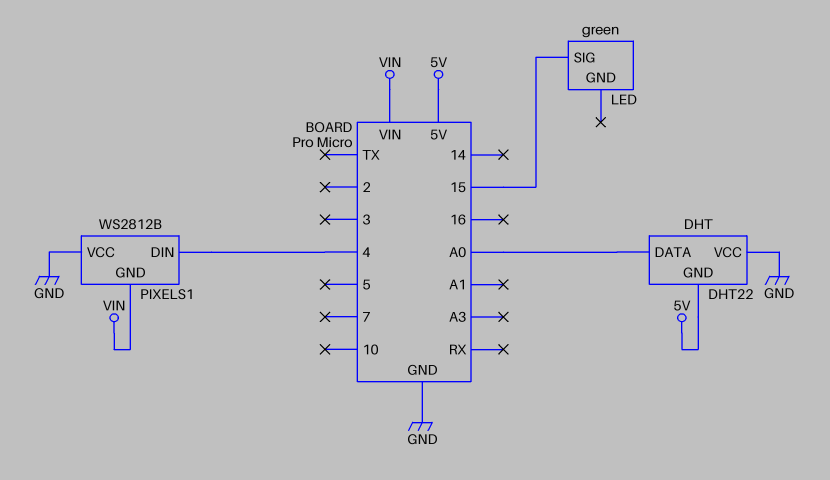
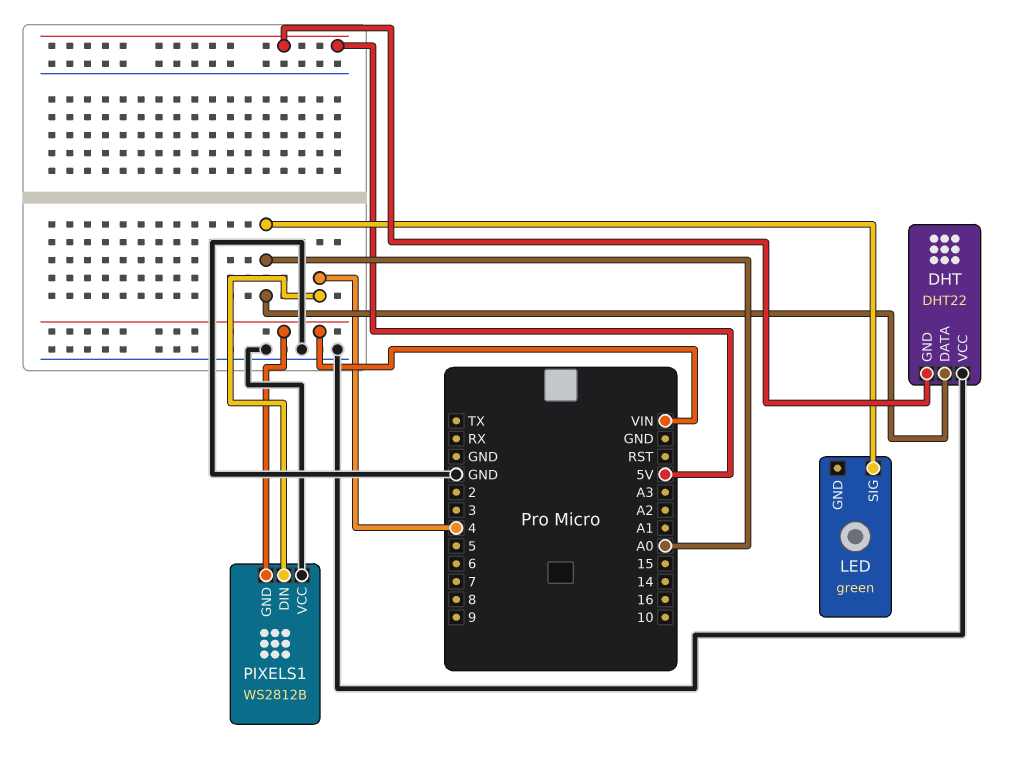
LED pin SIG: 15 -> A0

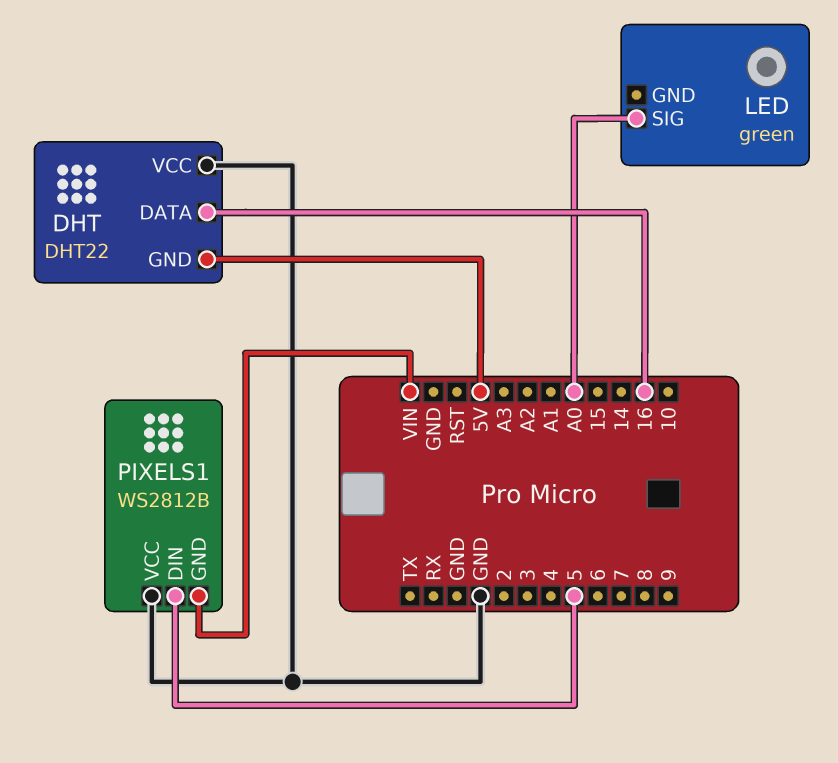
DHT pin DATA: A0 -> 16
PIXELS1 pin DIN: 4 -> 5

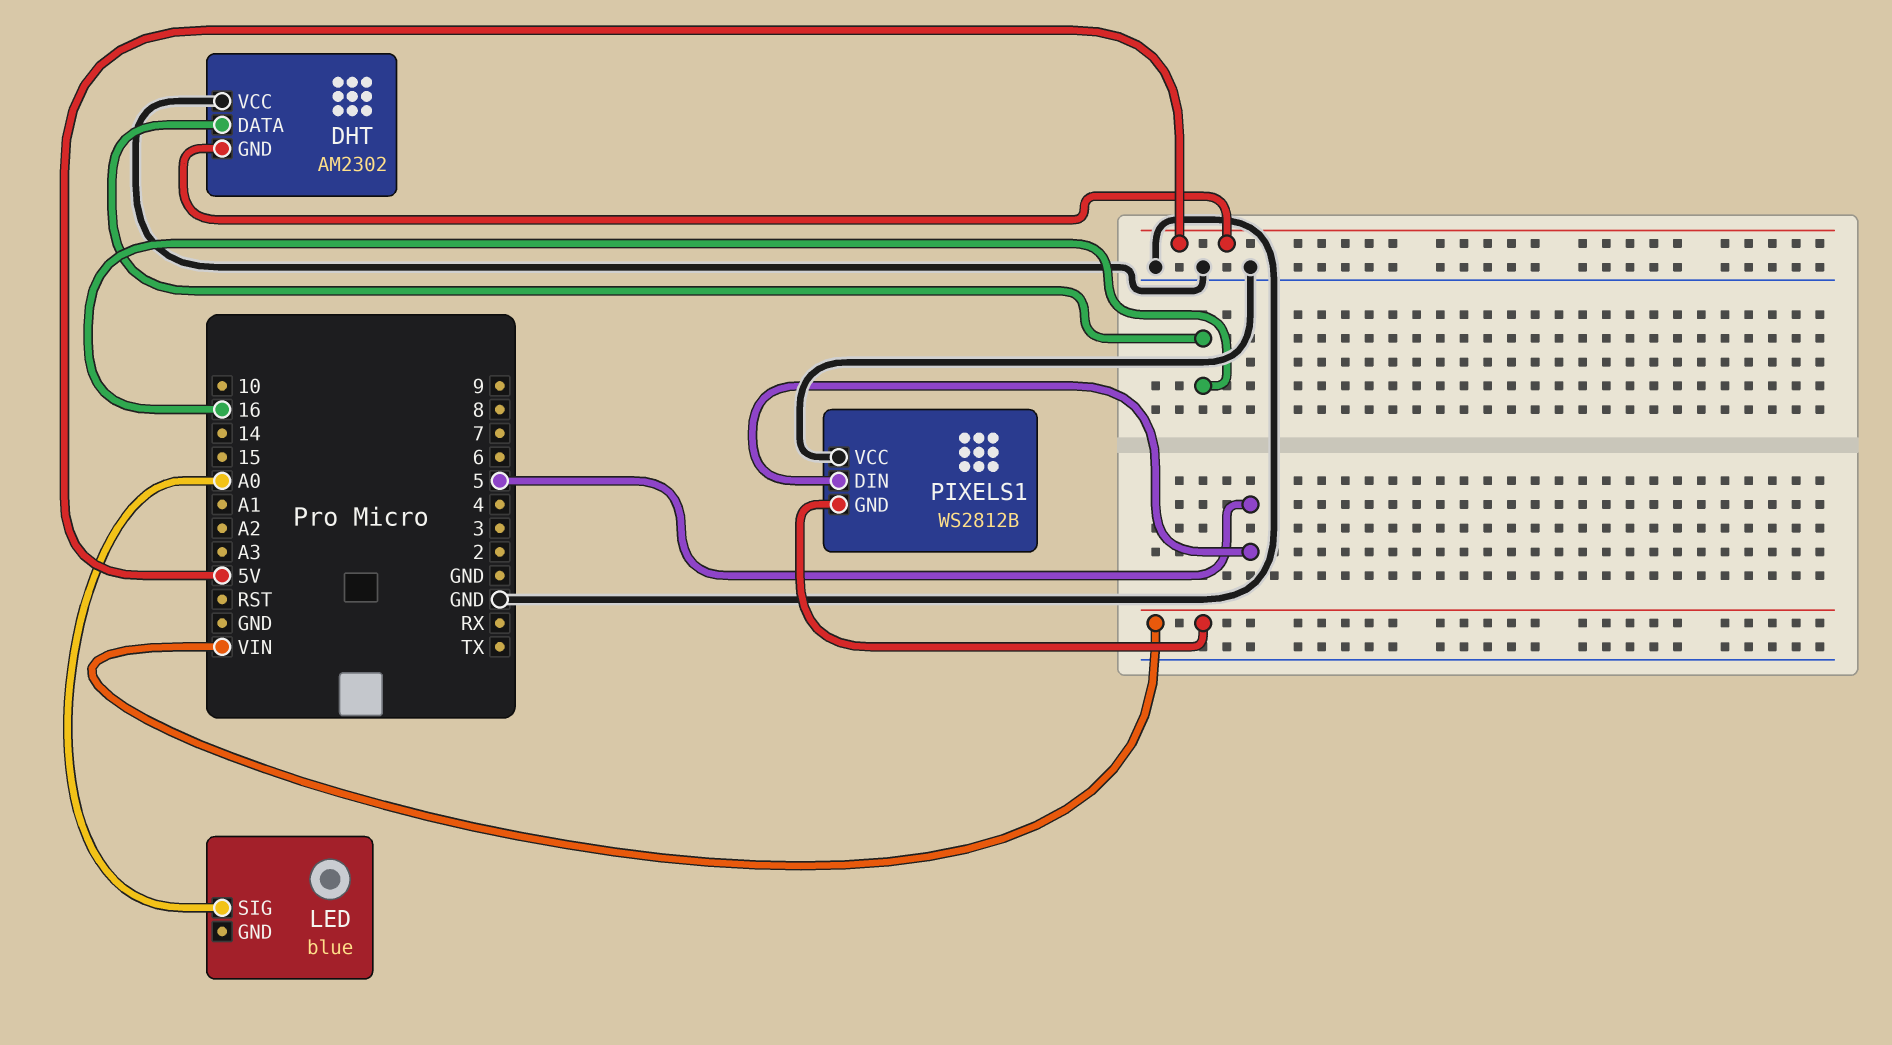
DHT: DHT22 -> AM2302
LED: green -> blue

